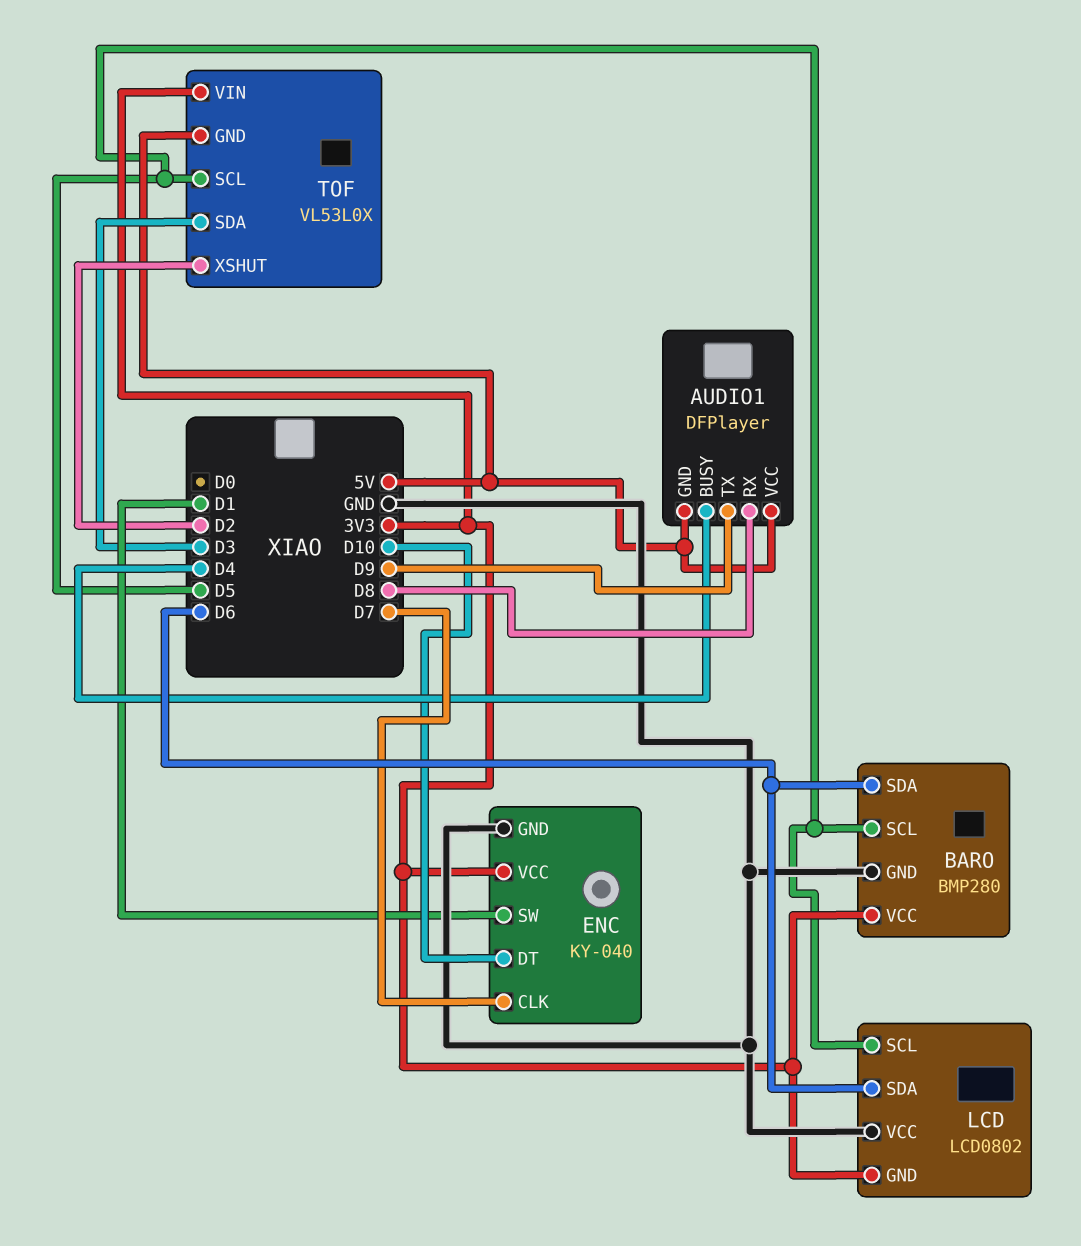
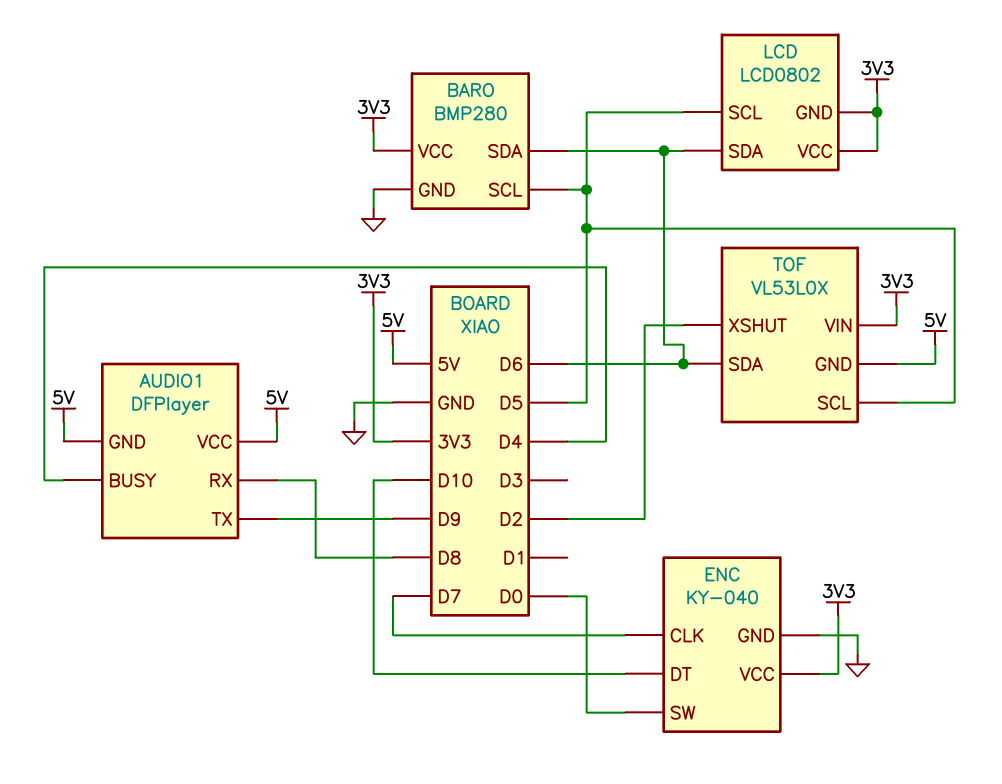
ENC pin SW: D1 -> D0
LCD pin VCC: GND -> 3V3
TOF pin SDA: D3 -> D6

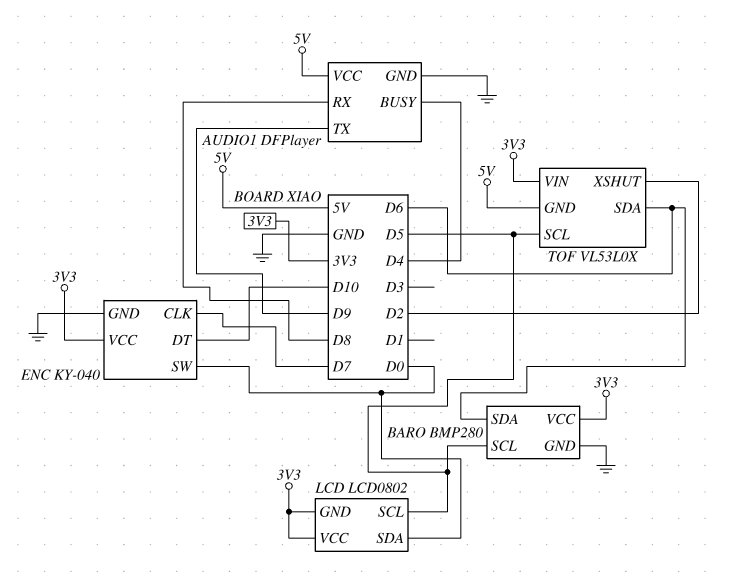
AUDIO1 pin GND: 5V -> GND
LCD pin SDA: D6 -> D0

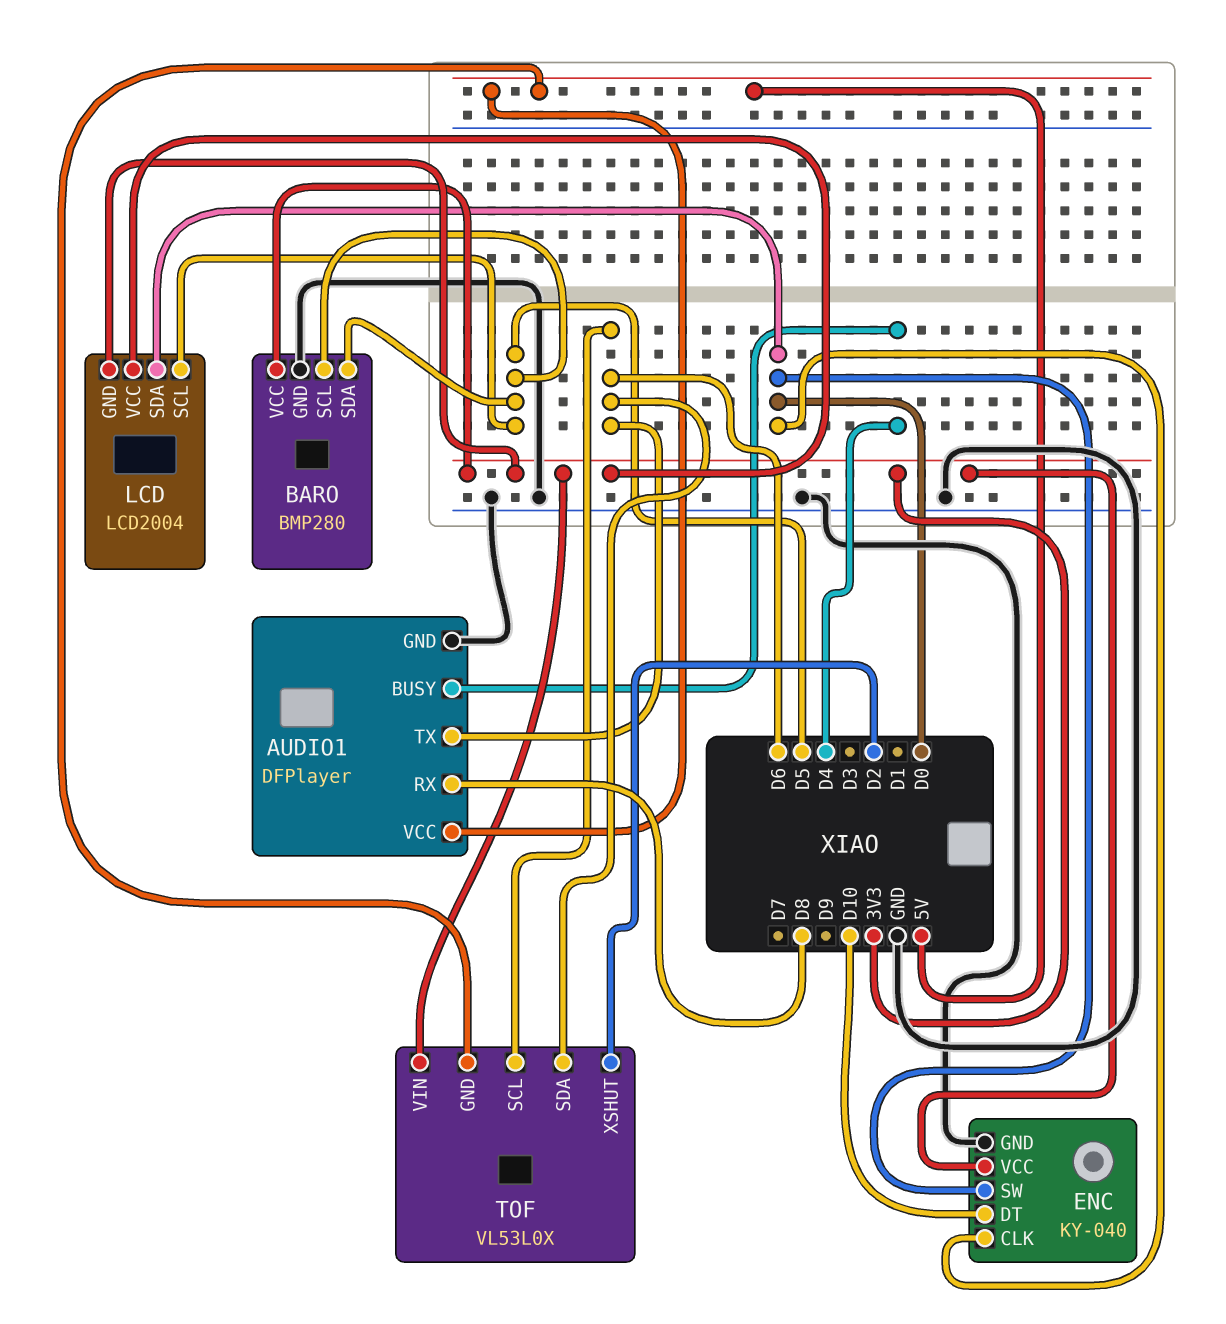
AUDIO1 pin TX: D9 -> D6
BARO pin SDA: D6 -> D5
ENC pin CLK: D7 -> D0
LCD: LCD0802 -> LCD2004
TOF pin SCL: D5 -> D6

